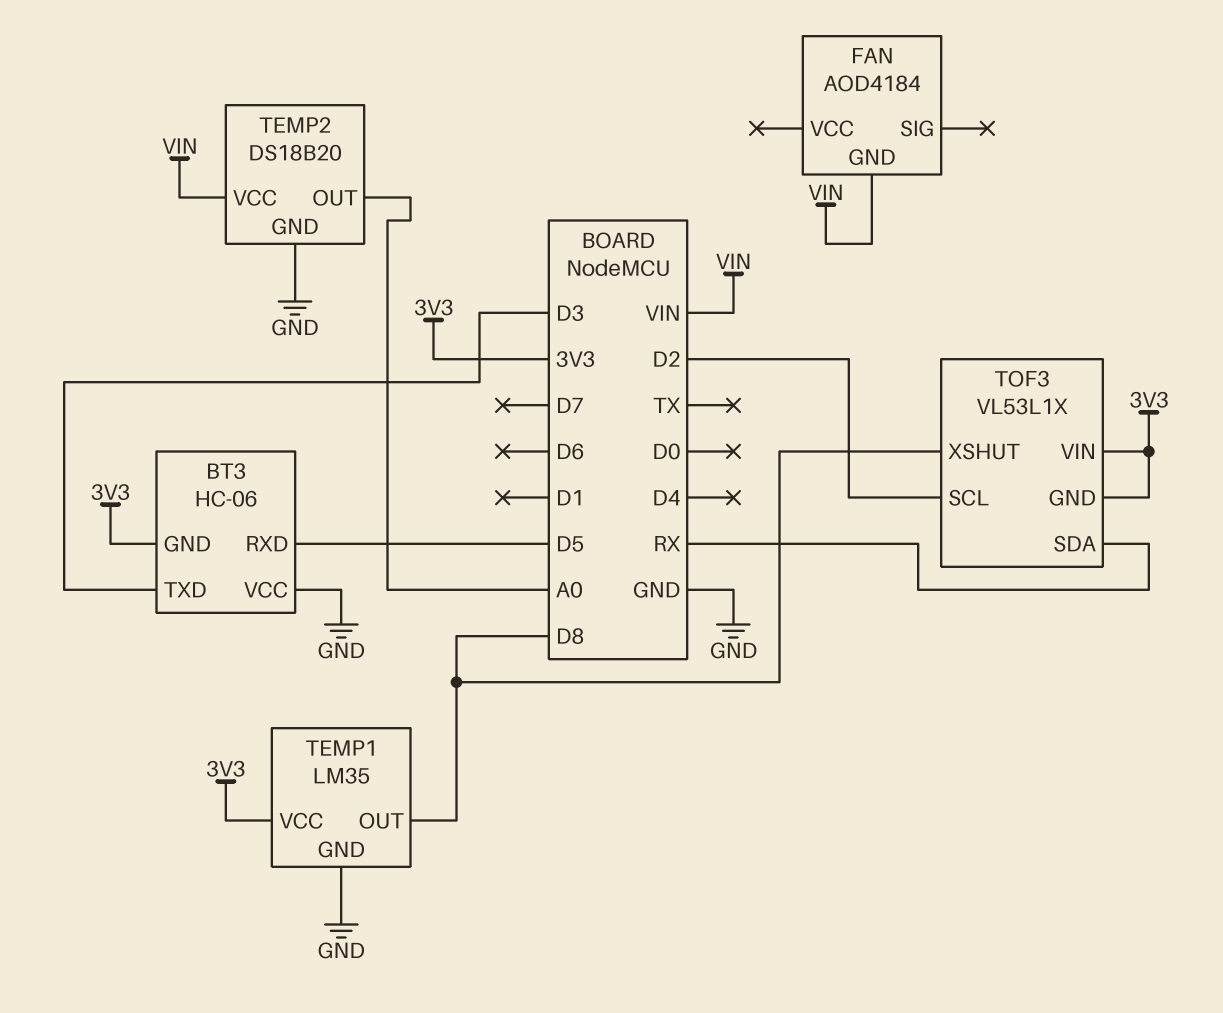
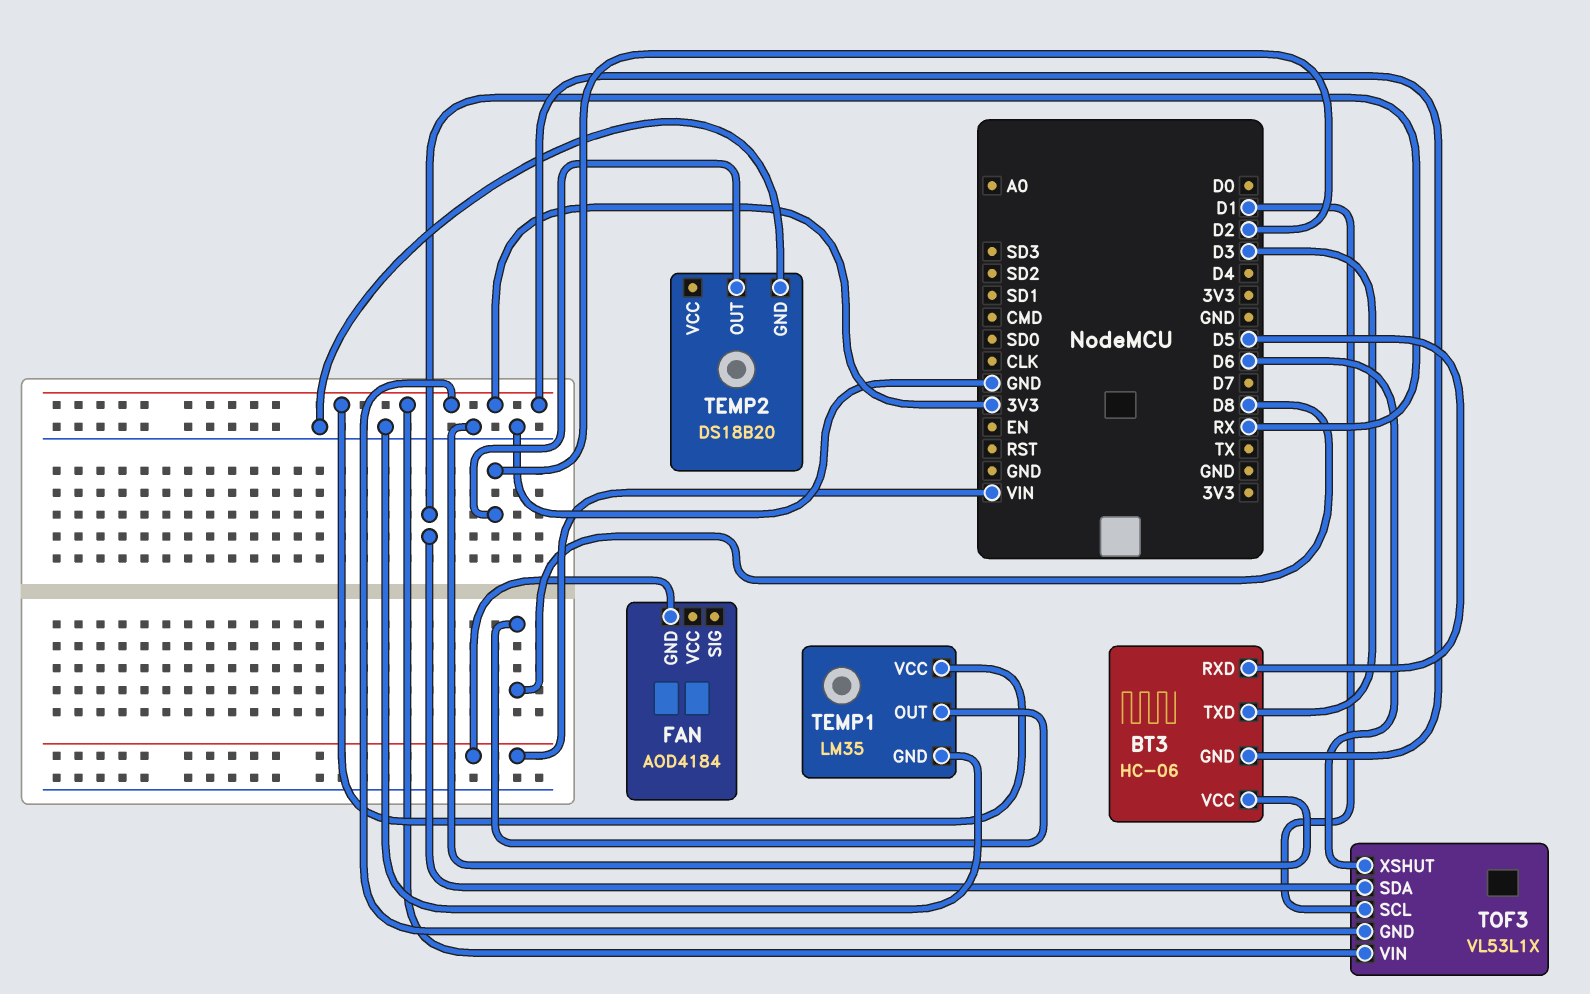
TEMP2 pin OUT: A0 -> D2
TEMP2 pin VCC: VIN -> none
TOF3 pin SCL: D2 -> D1
TOF3 pin XSHUT: D8 -> D6

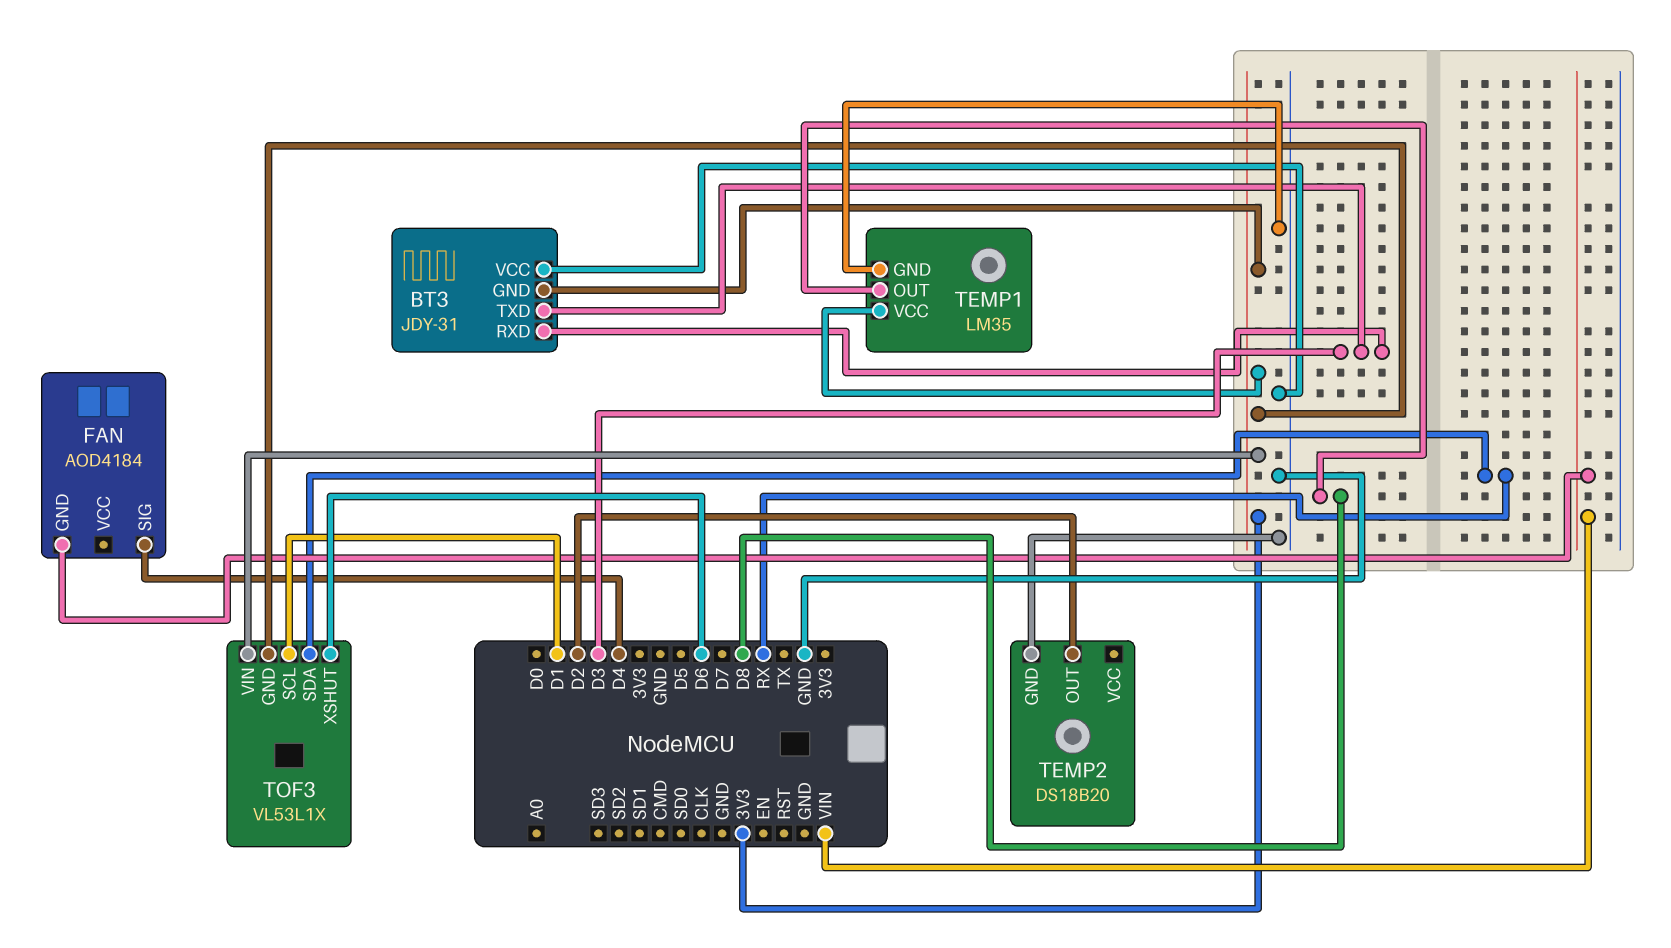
BT3: HC-06 -> JDY-31
BT3 pin RXD: D5 -> D3
FAN pin SIG: none -> D4

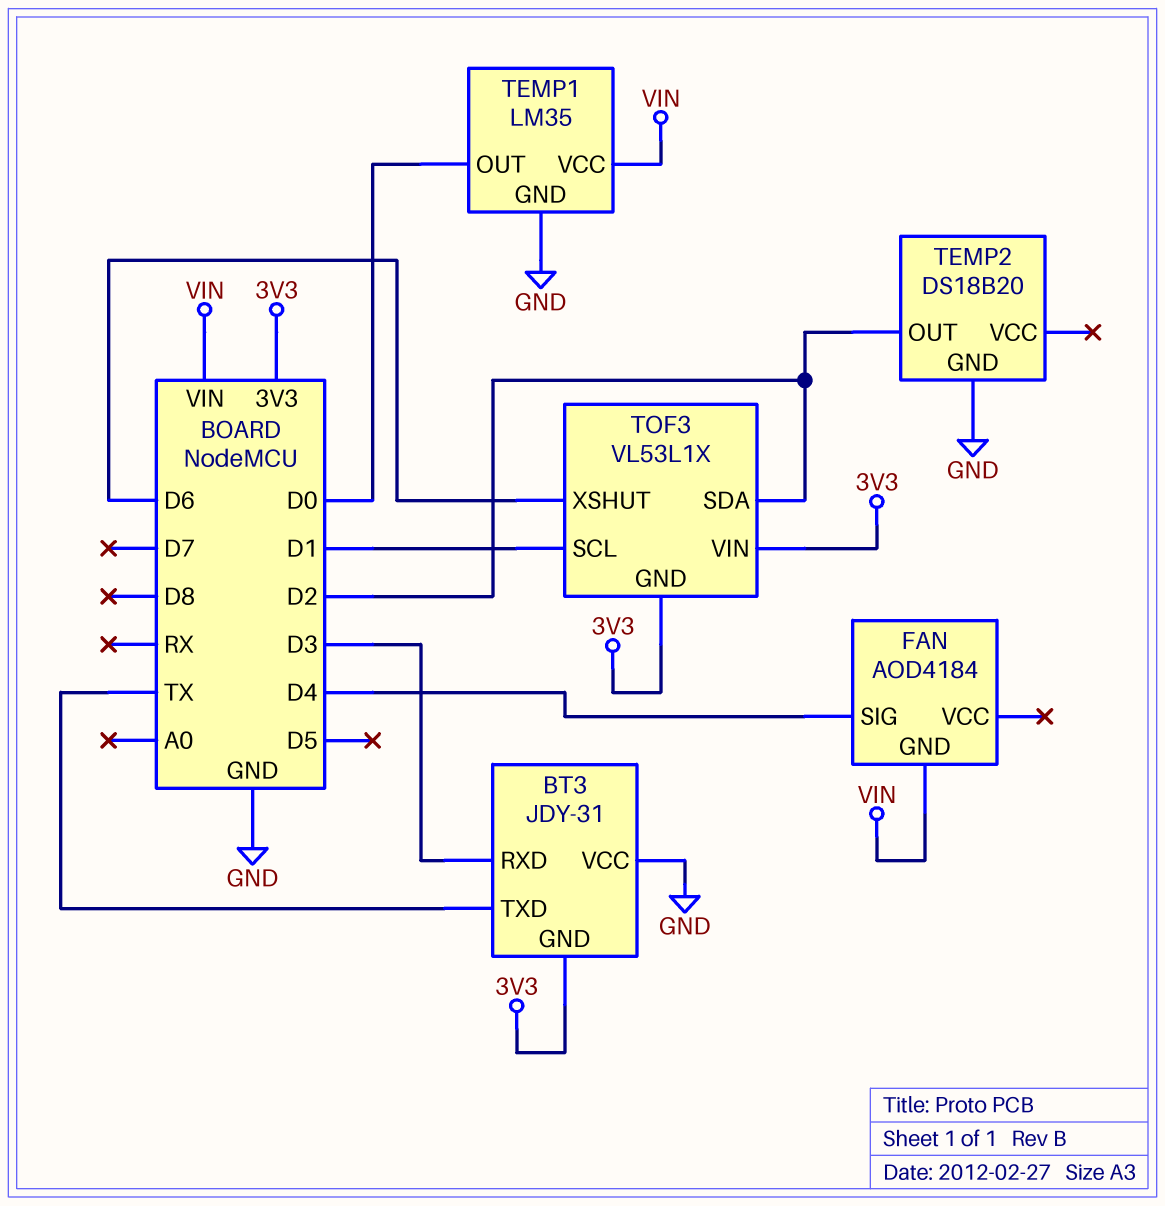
BT3 pin TXD: D3 -> TX
TEMP1 pin OUT: D8 -> D0
TEMP1 pin VCC: 3V3 -> VIN
TOF3 pin SDA: RX -> D2

